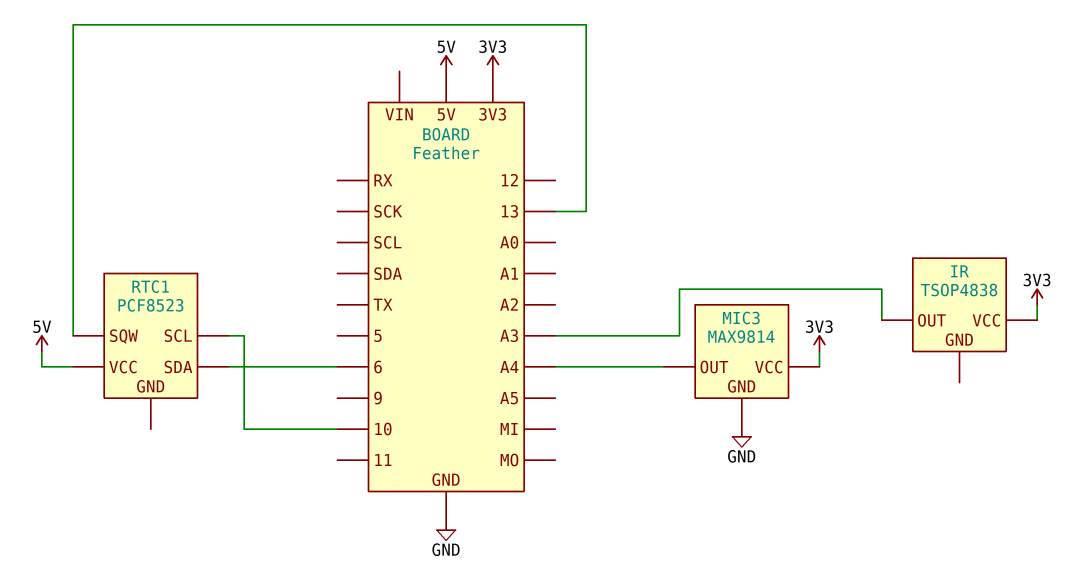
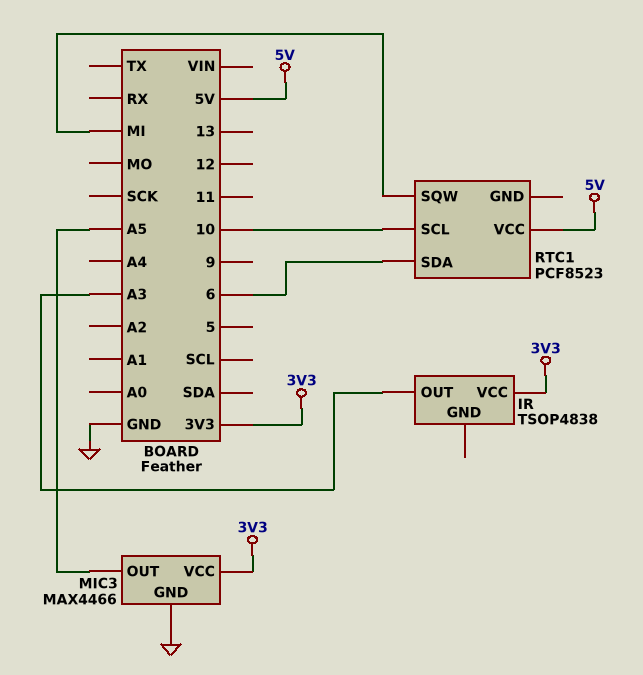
MIC3: MAX9814 -> MAX4466
MIC3 pin OUT: A4 -> A5
RTC1 pin SQW: 13 -> MI

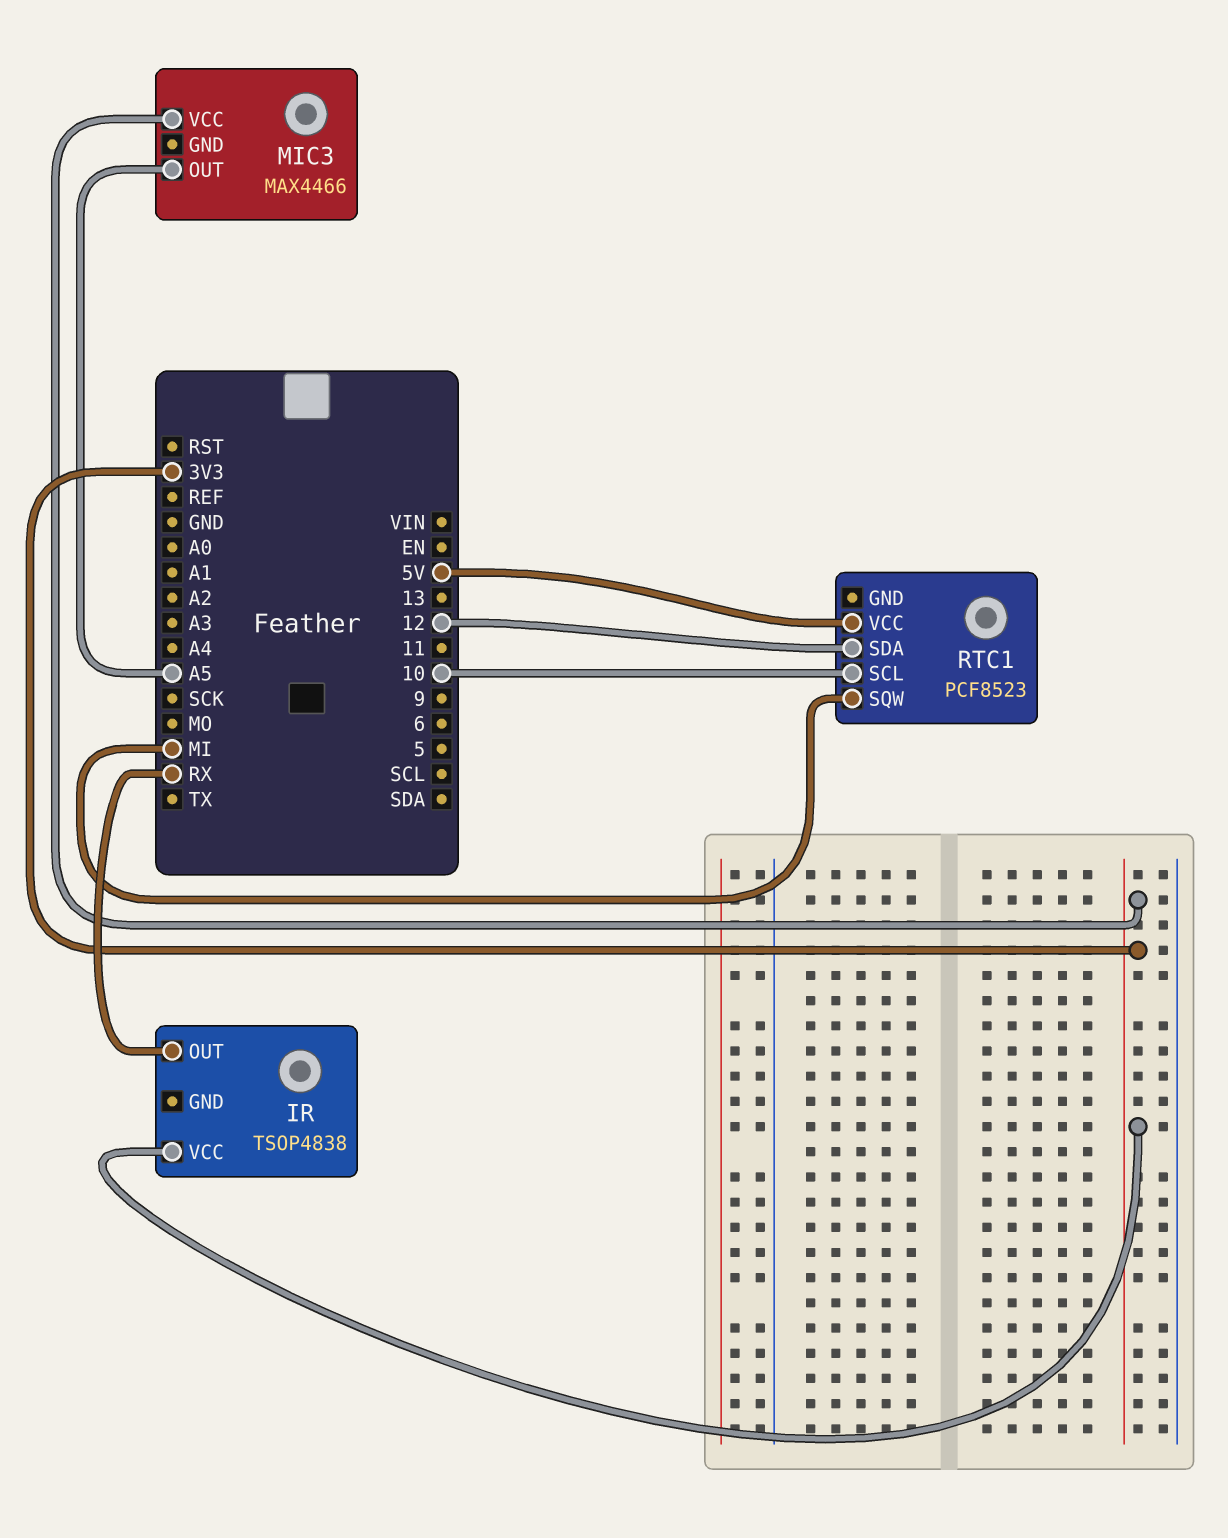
IR pin OUT: A3 -> RX
MIC3 pin GND: GND -> none
RTC1 pin SDA: 6 -> 12

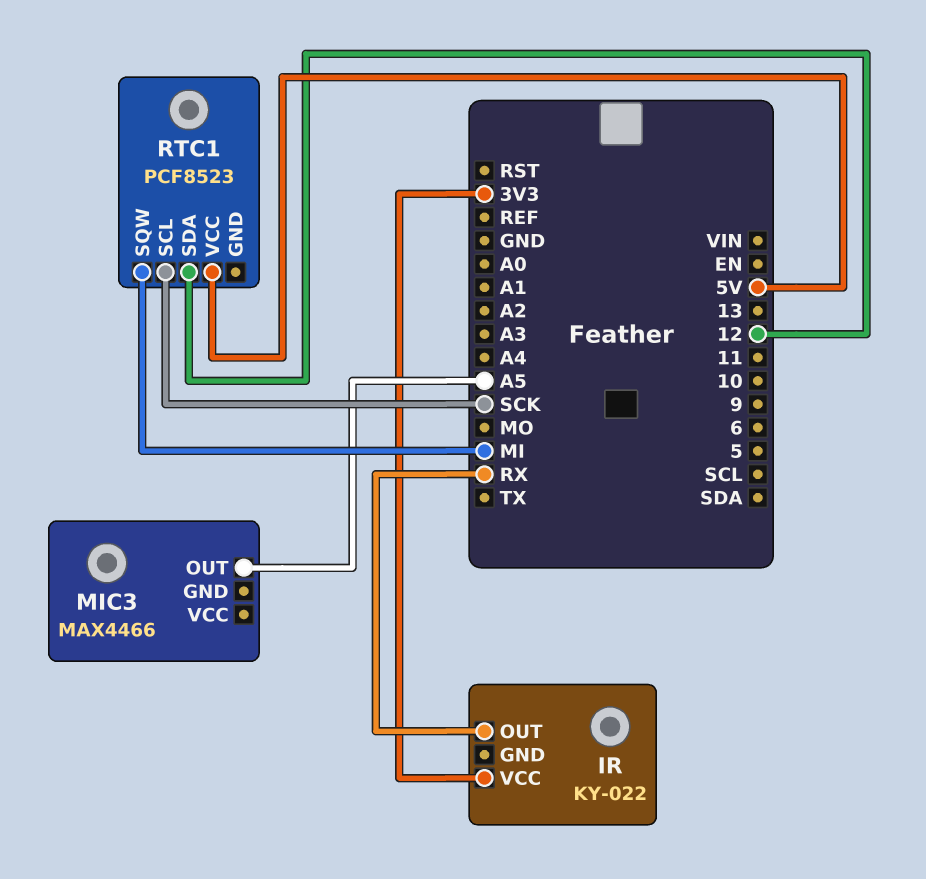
IR: TSOP4838 -> KY-022
MIC3 pin VCC: 3V3 -> none
RTC1 pin SCL: 10 -> SCK

